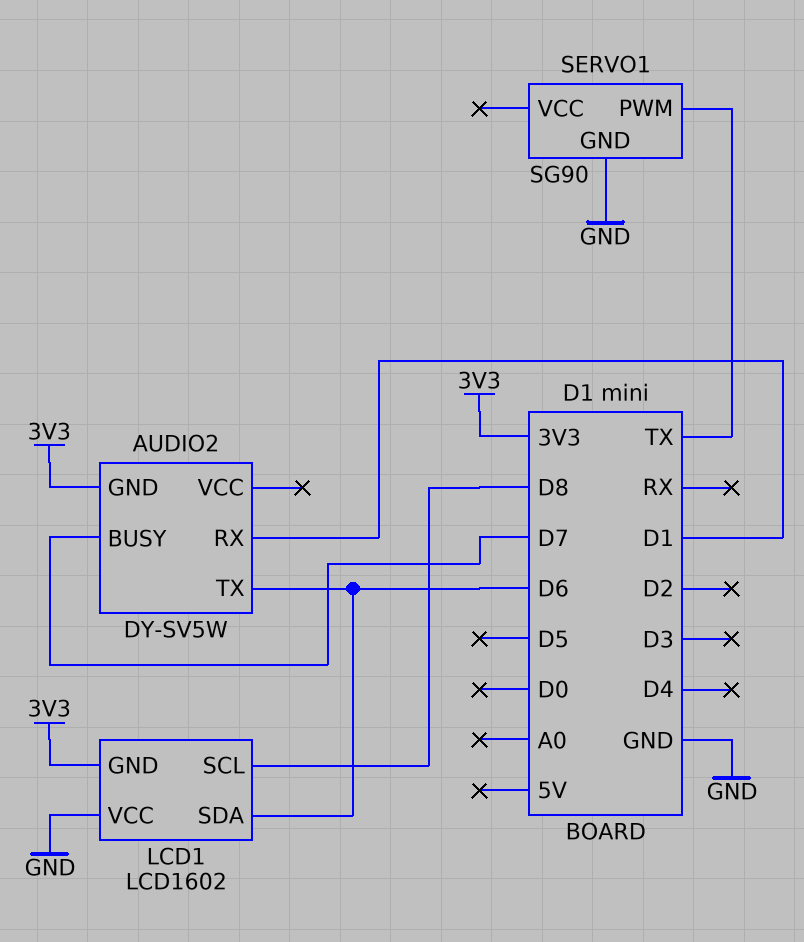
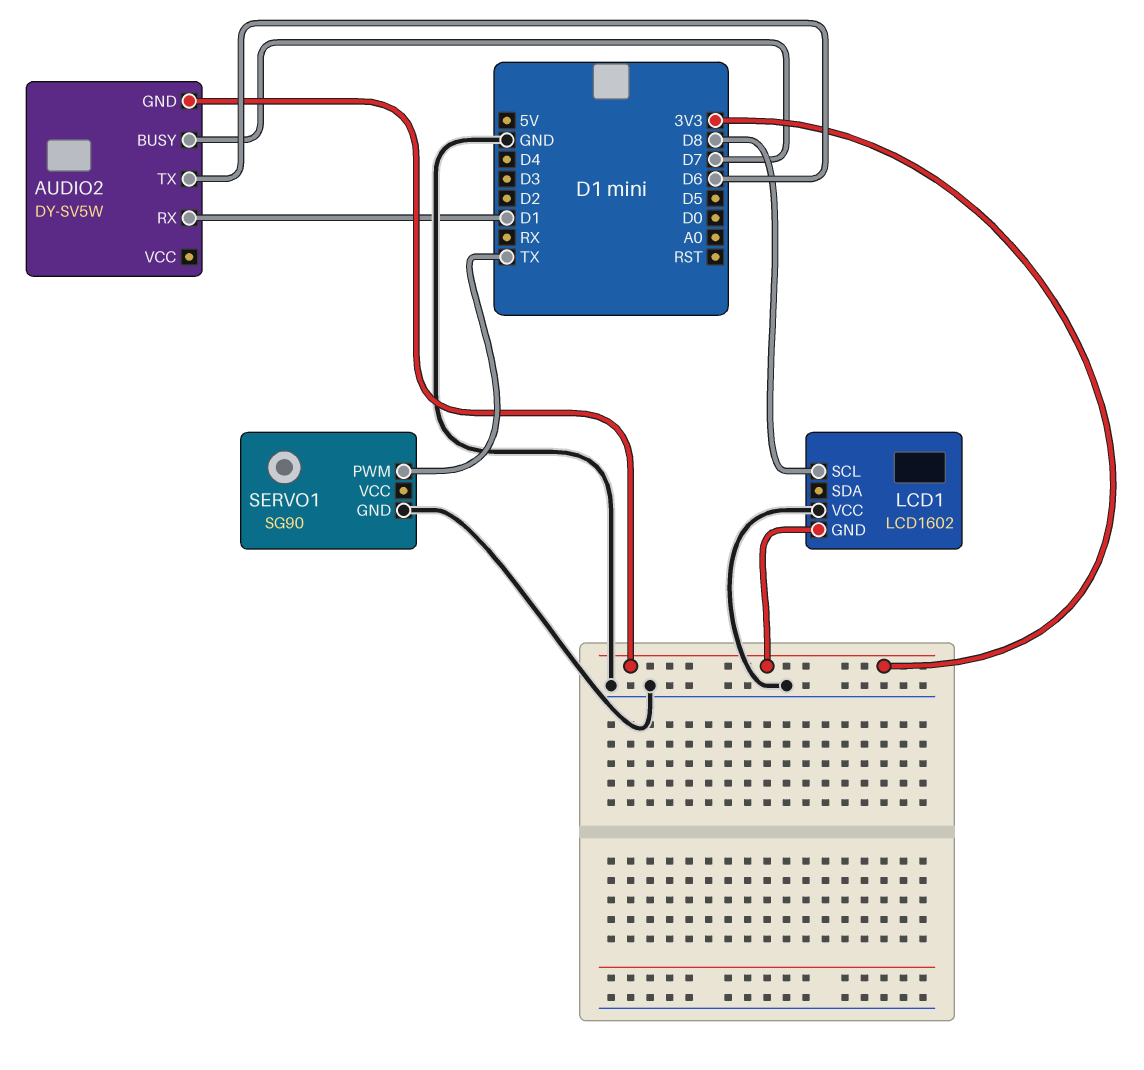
LCD1 pin SDA: D6 -> none

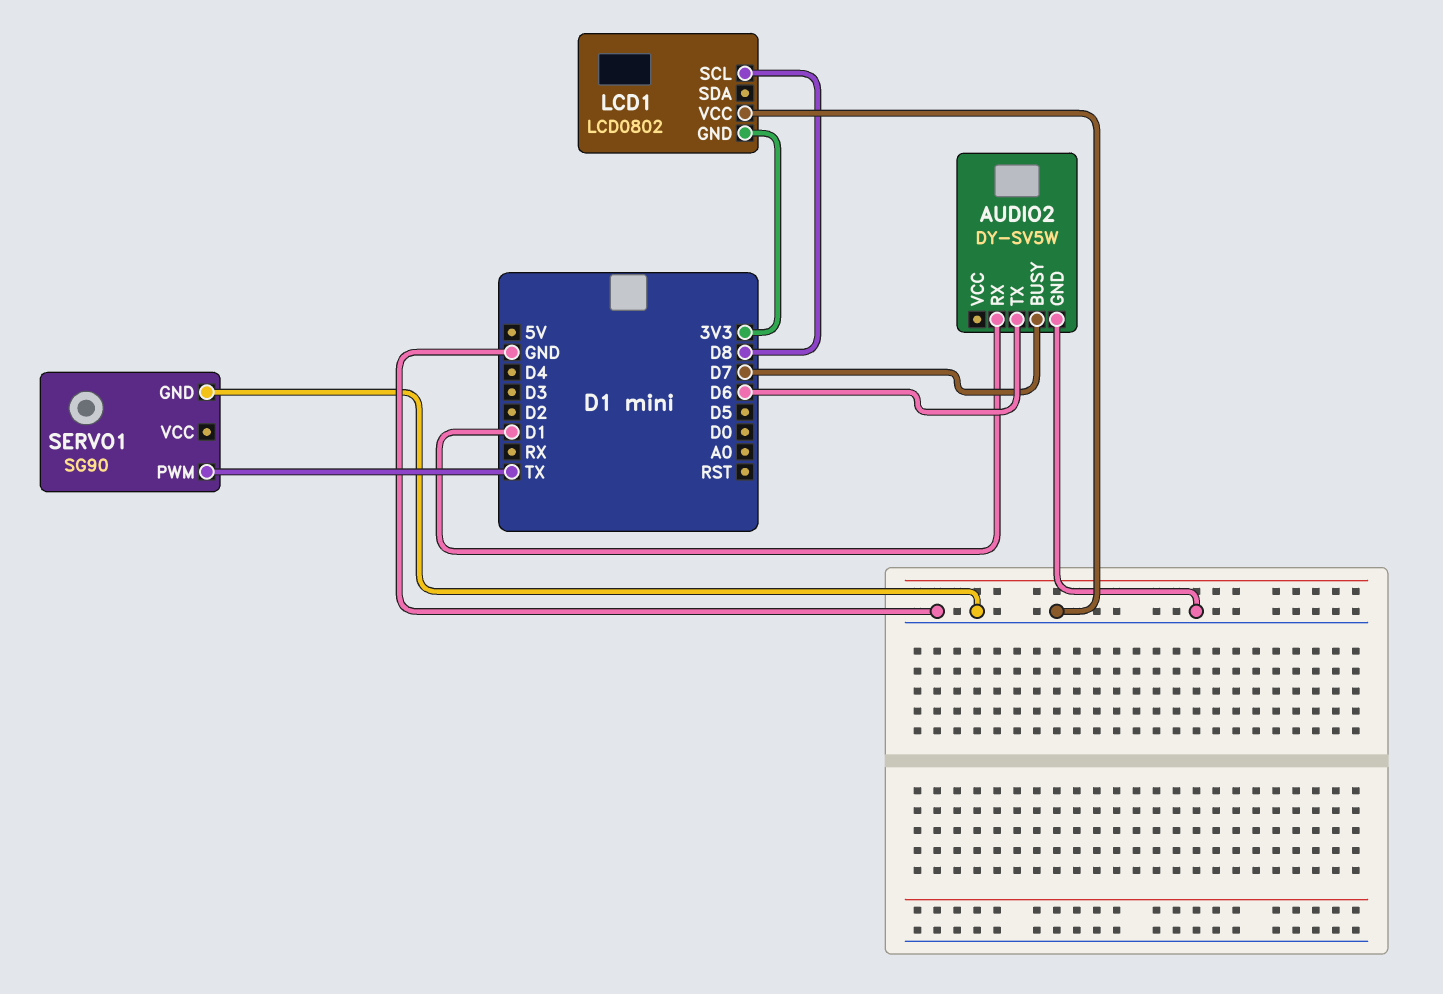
AUDIO2 pin GND: 3V3 -> GND
LCD1: LCD1602 -> LCD0802

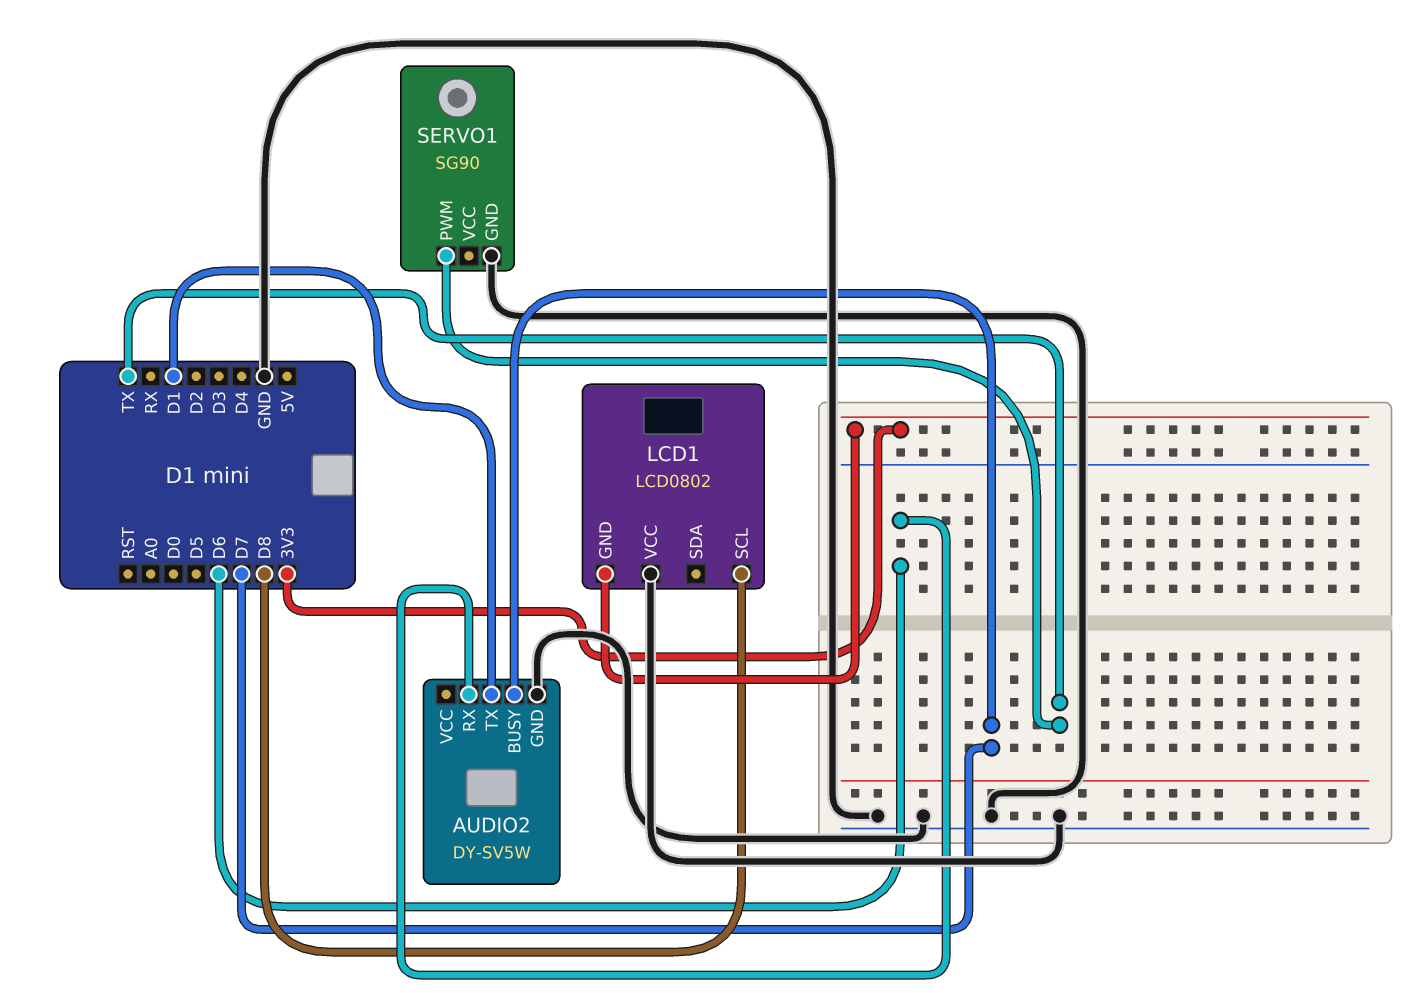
AUDIO2 pin RX: D1 -> D6
AUDIO2 pin TX: D6 -> D1

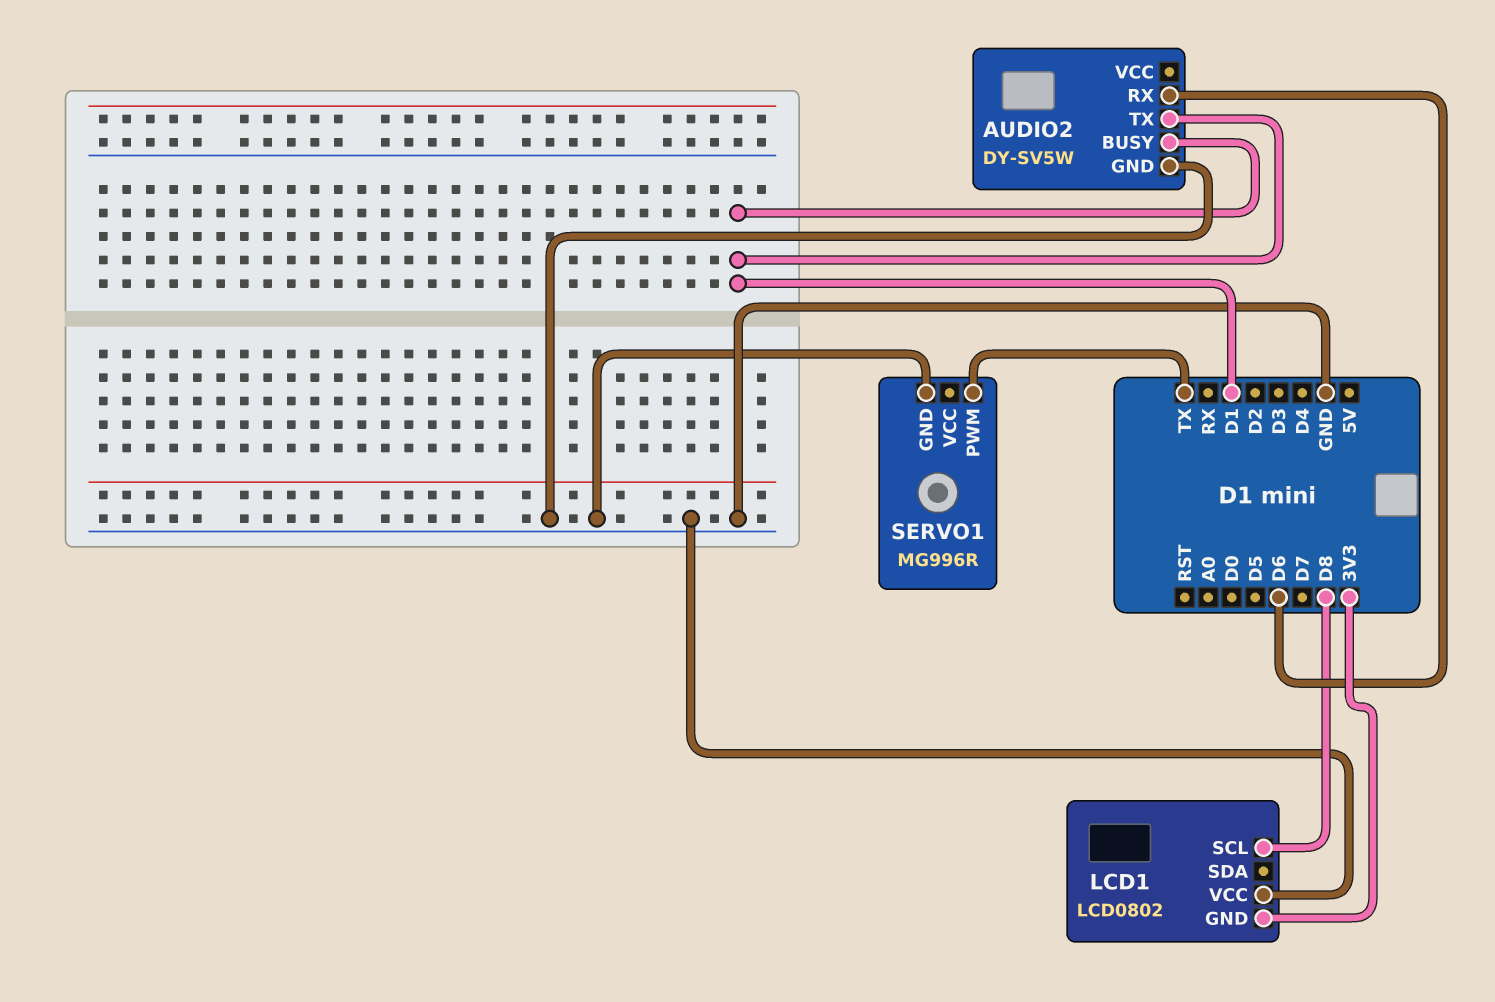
AUDIO2 pin BUSY: D7 -> D1
SERVO1: SG90 -> MG996R

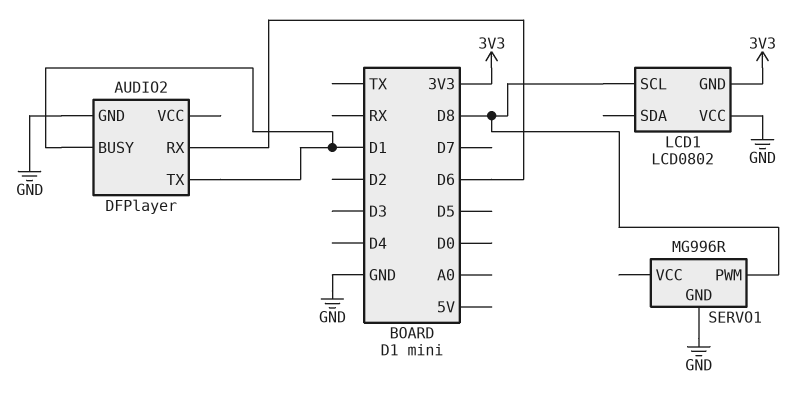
AUDIO2: DY-SV5W -> DFPlayer
SERVO1 pin PWM: TX -> D8

